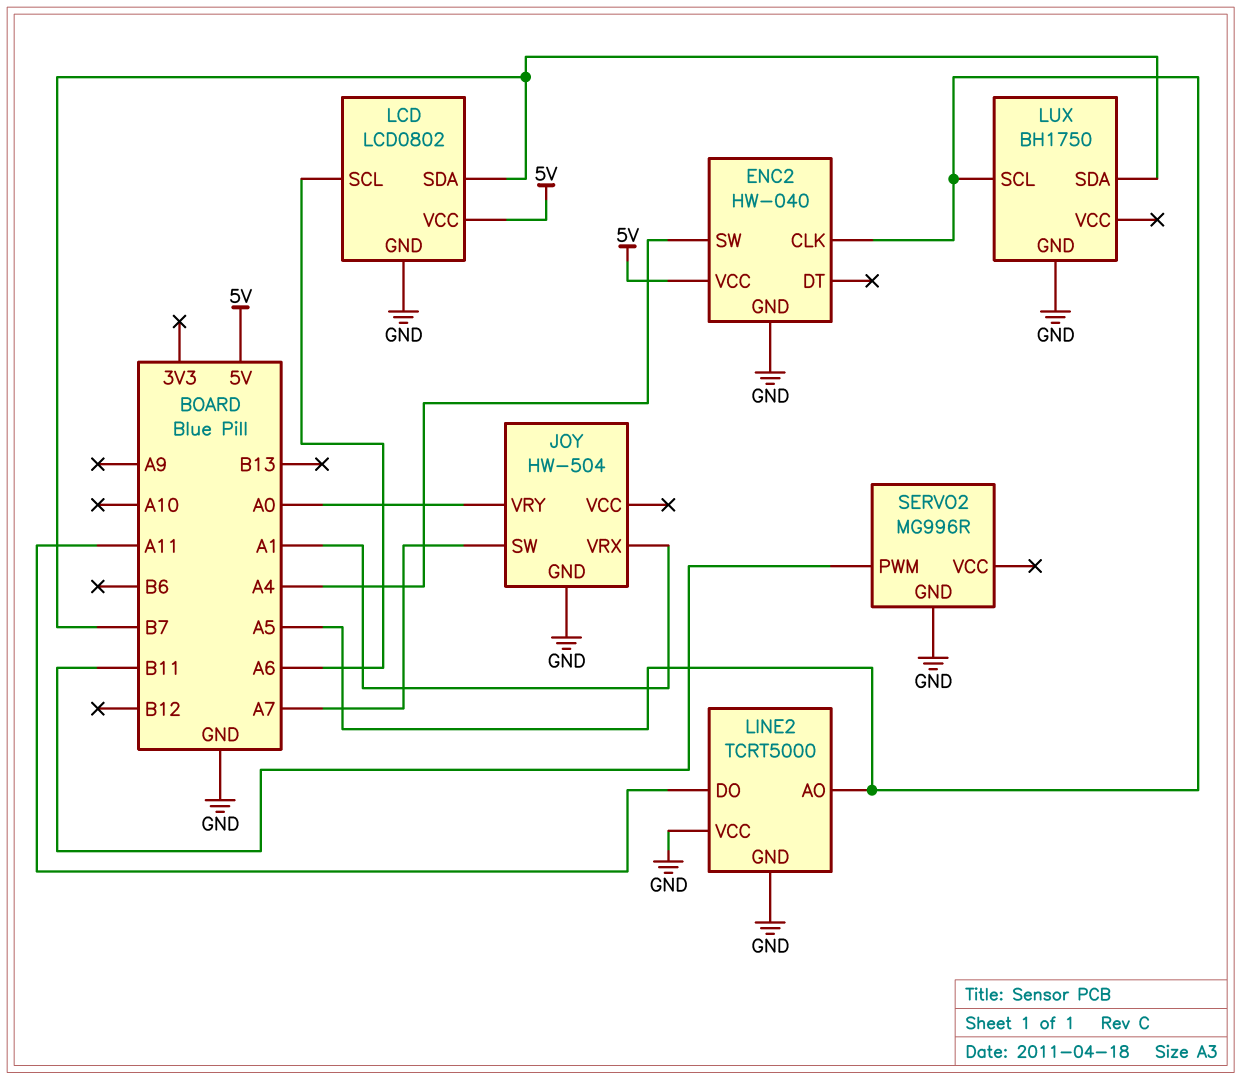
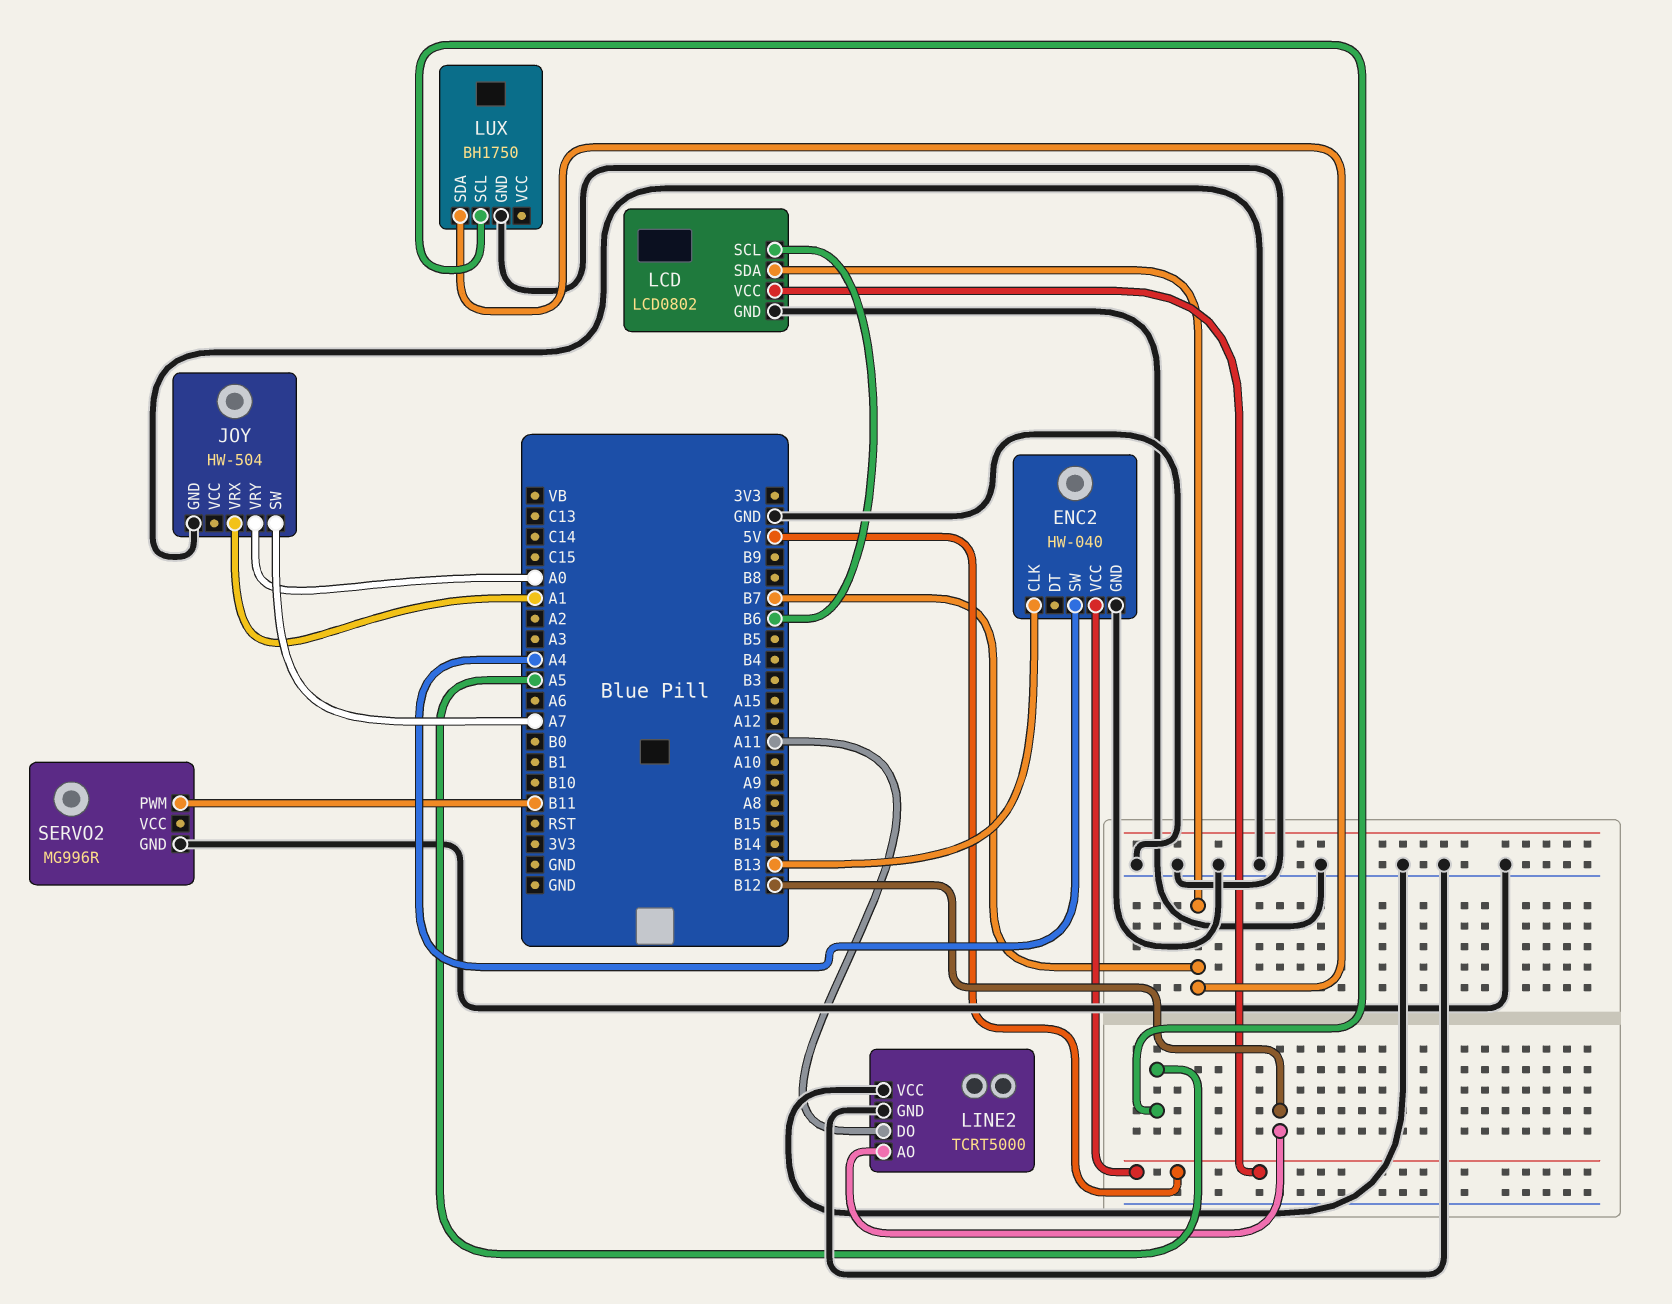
ENC2 pin CLK: A5 -> B13
LCD pin SCL: A6 -> B6
LINE2 pin AO: A5 -> B12

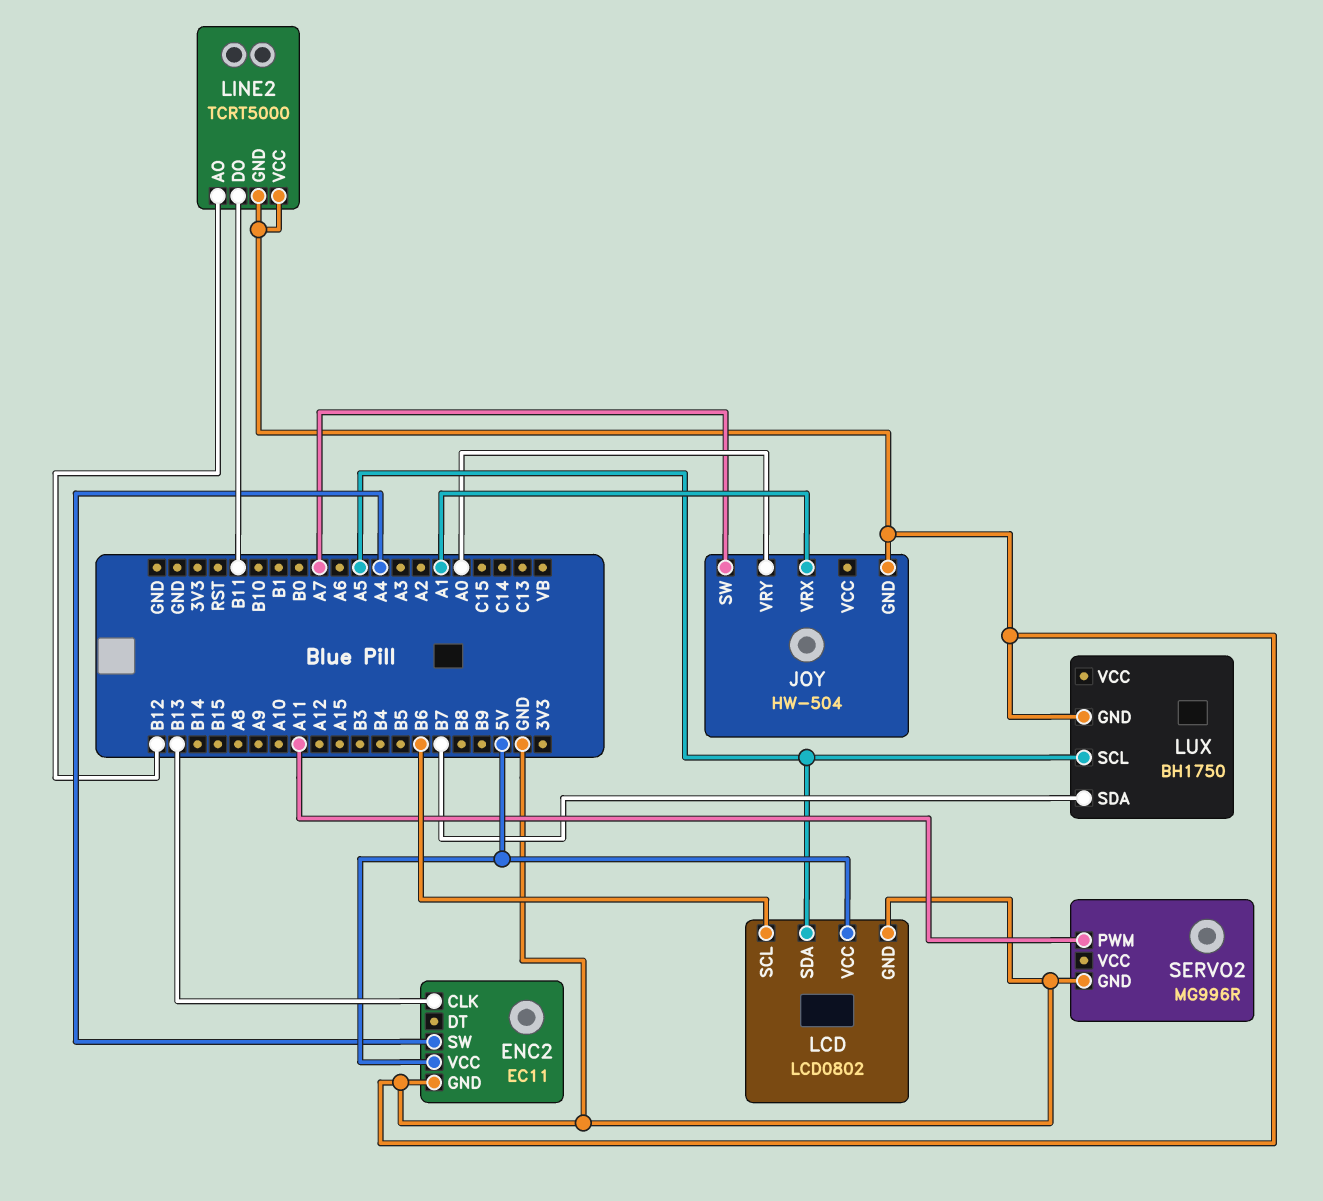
ENC2: HW-040 -> EC11
LCD pin SDA: B7 -> A5
LINE2 pin DO: A11 -> B11
SERVO2 pin PWM: B11 -> A11

